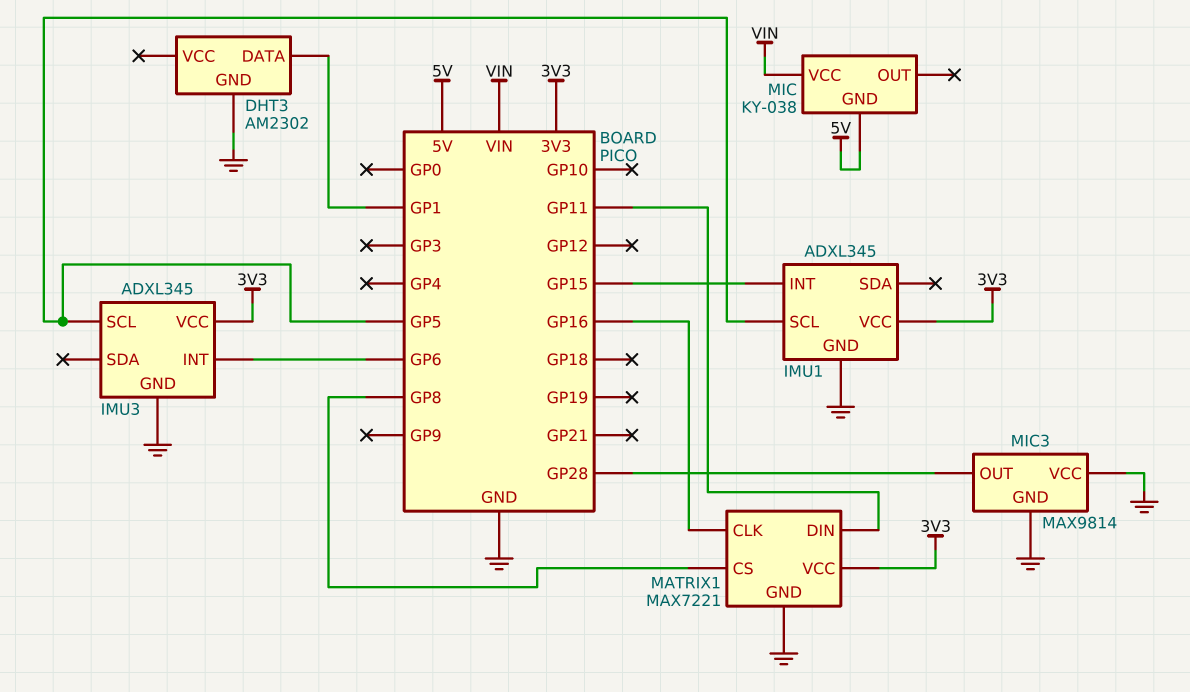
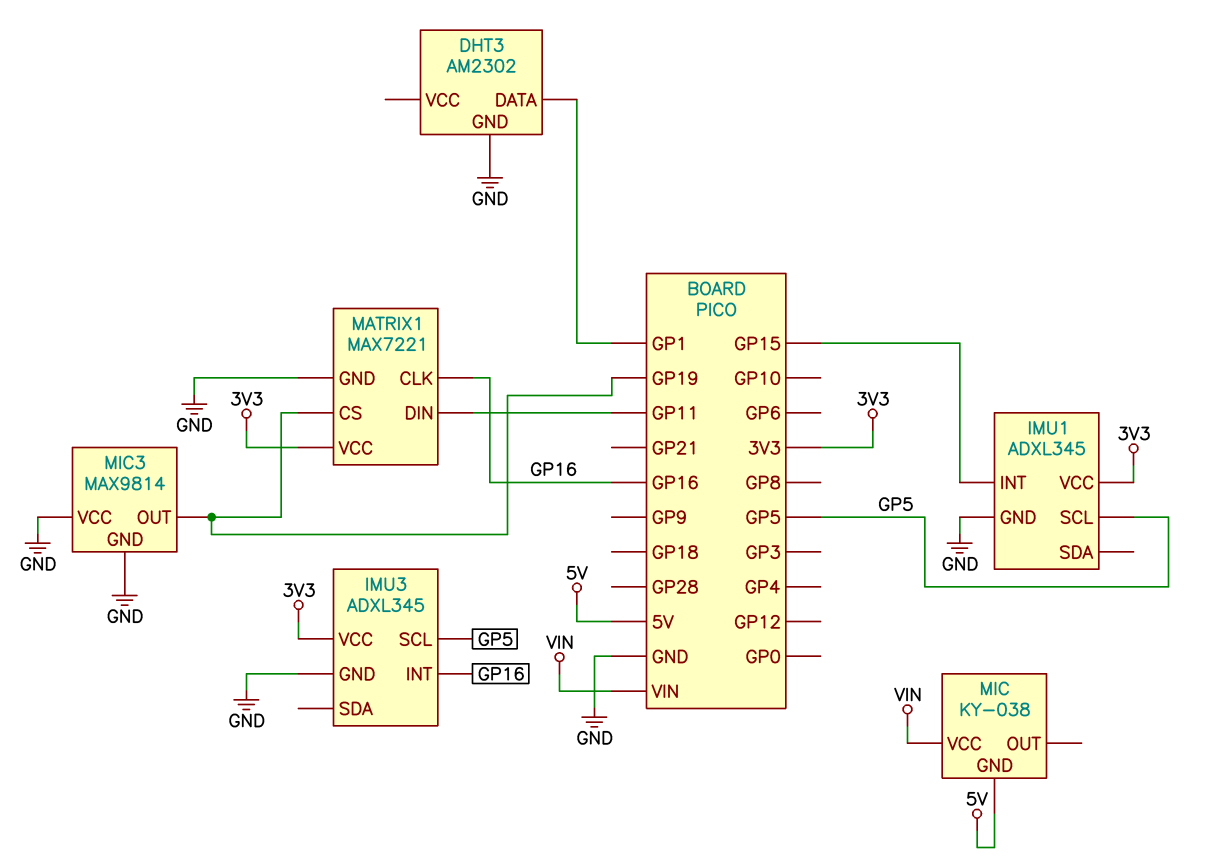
IMU3 pin INT: GP6 -> GP16
MATRIX1 pin CS: GP8 -> GP19
MIC3 pin OUT: GP28 -> GP19

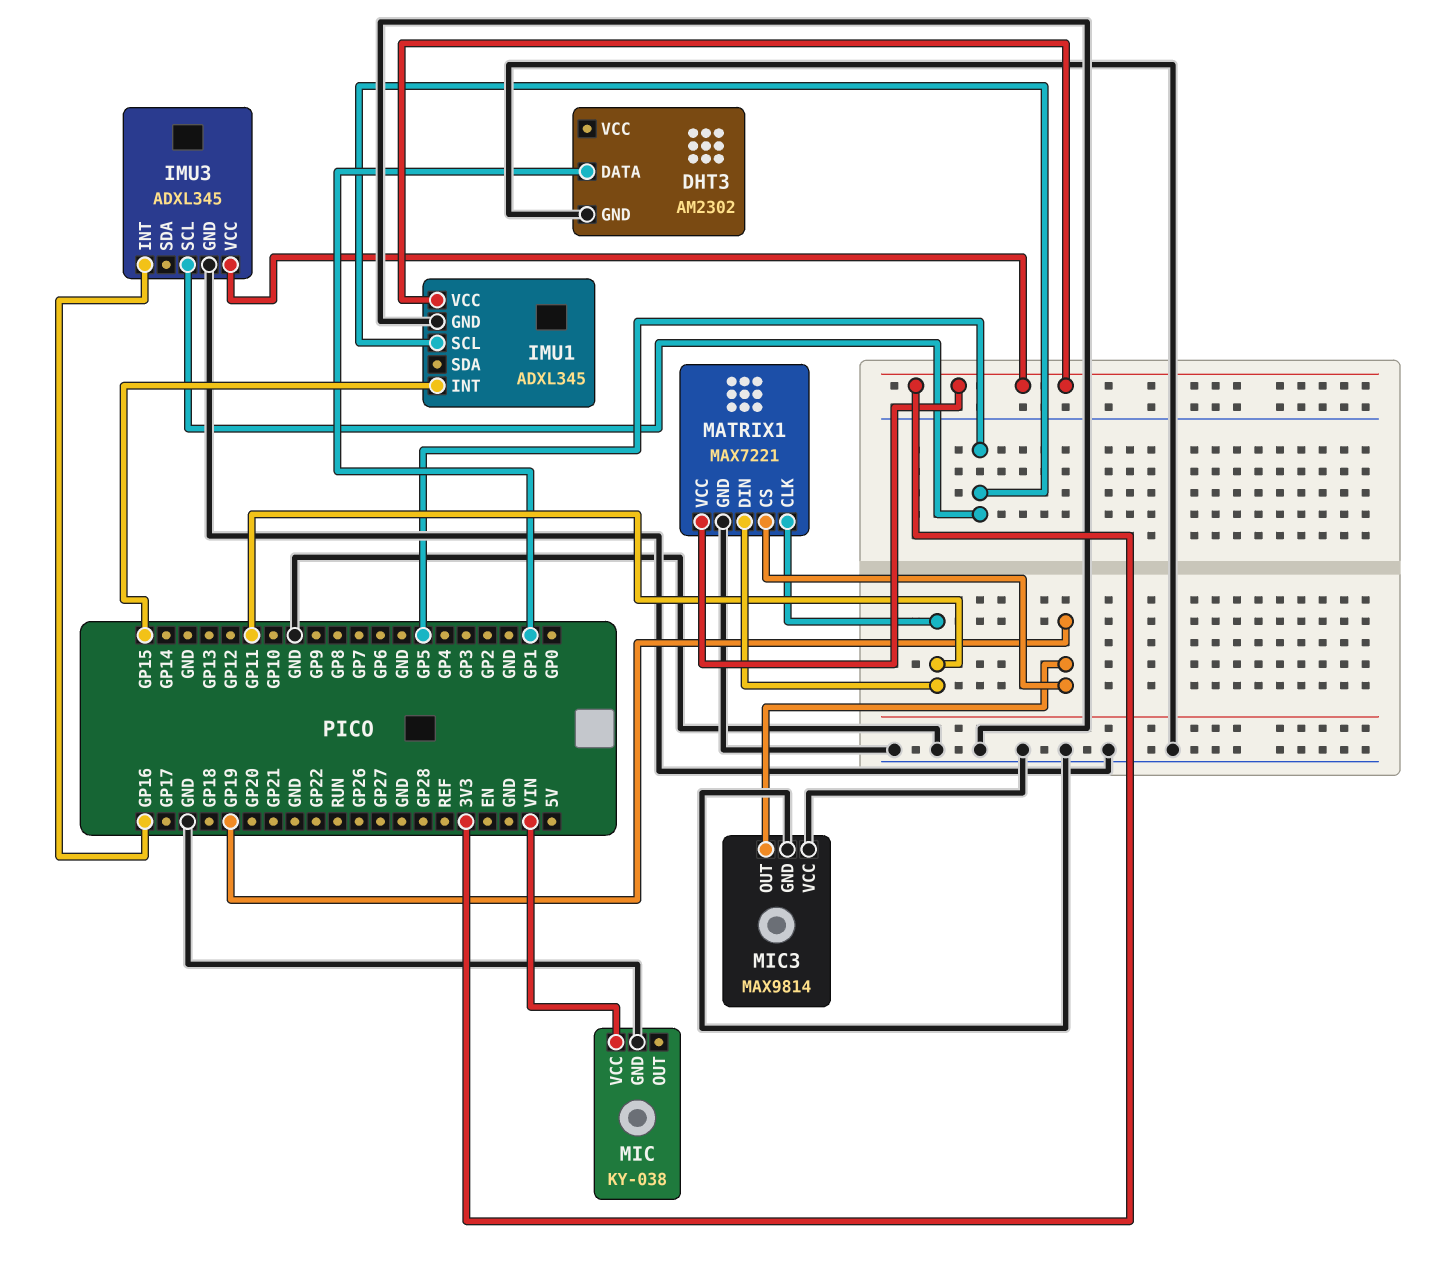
MATRIX1 pin CLK: GP16 -> GP11
MIC pin GND: 5V -> GND

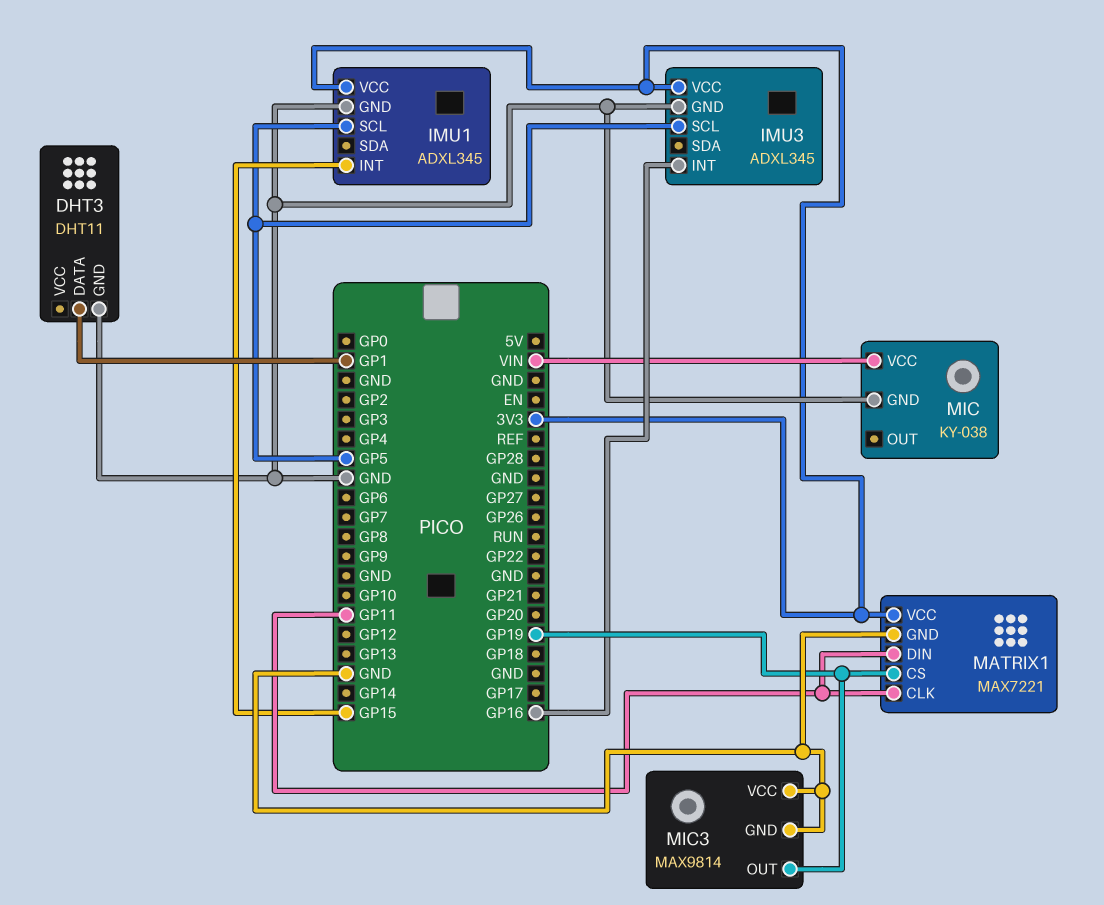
DHT3: AM2302 -> DHT11

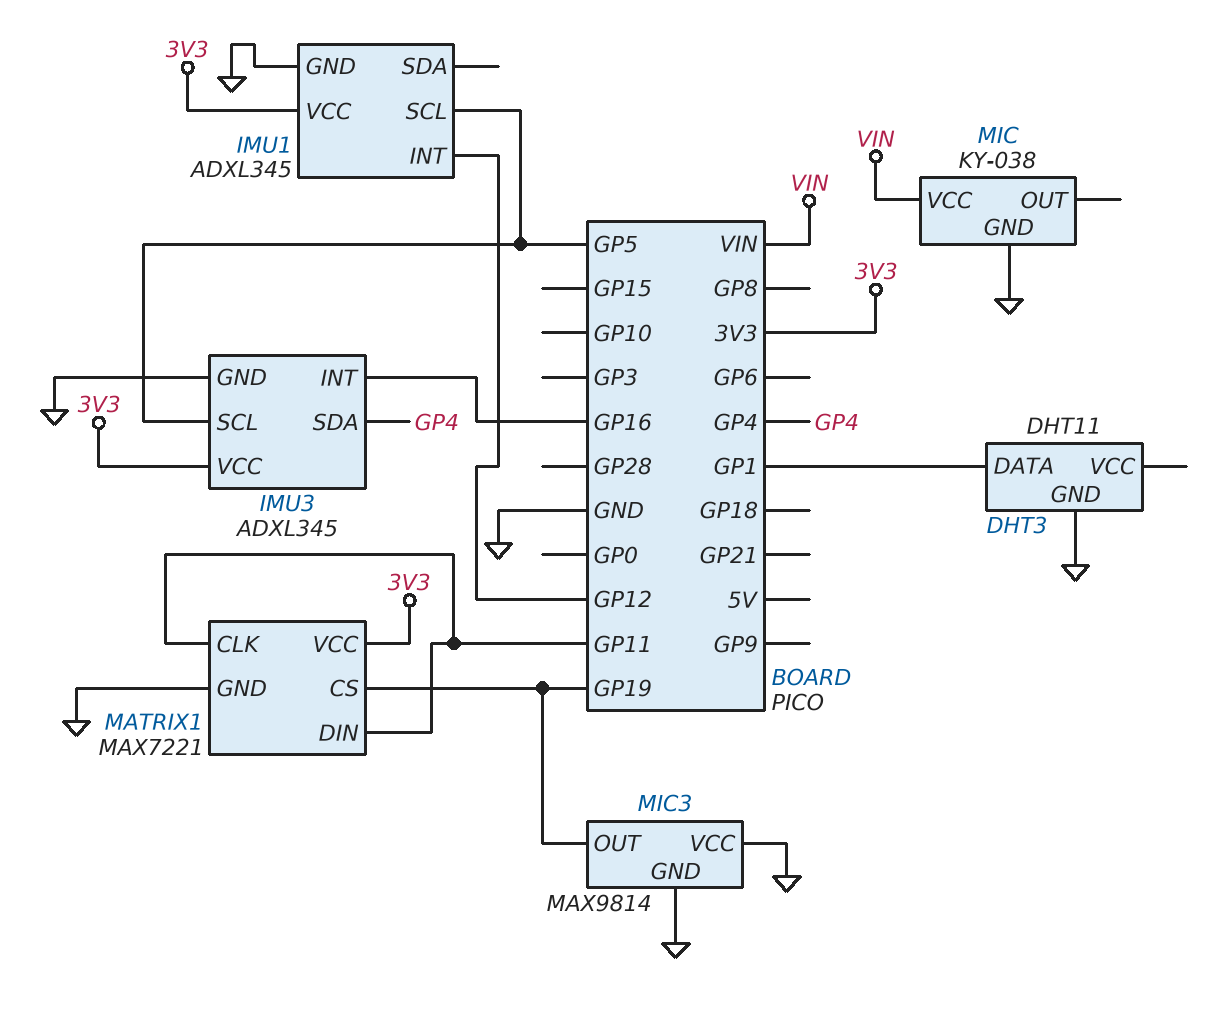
IMU1 pin INT: GP15 -> GP12
IMU3 pin SDA: none -> GP4

